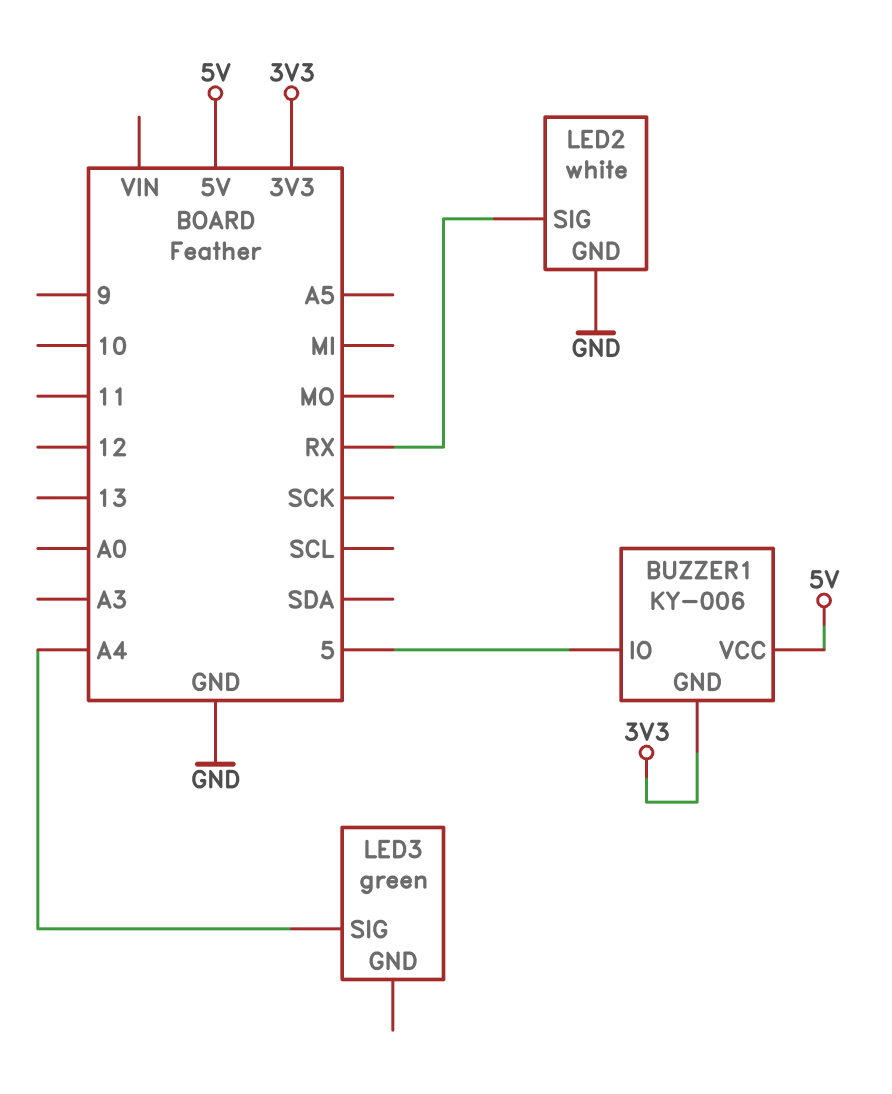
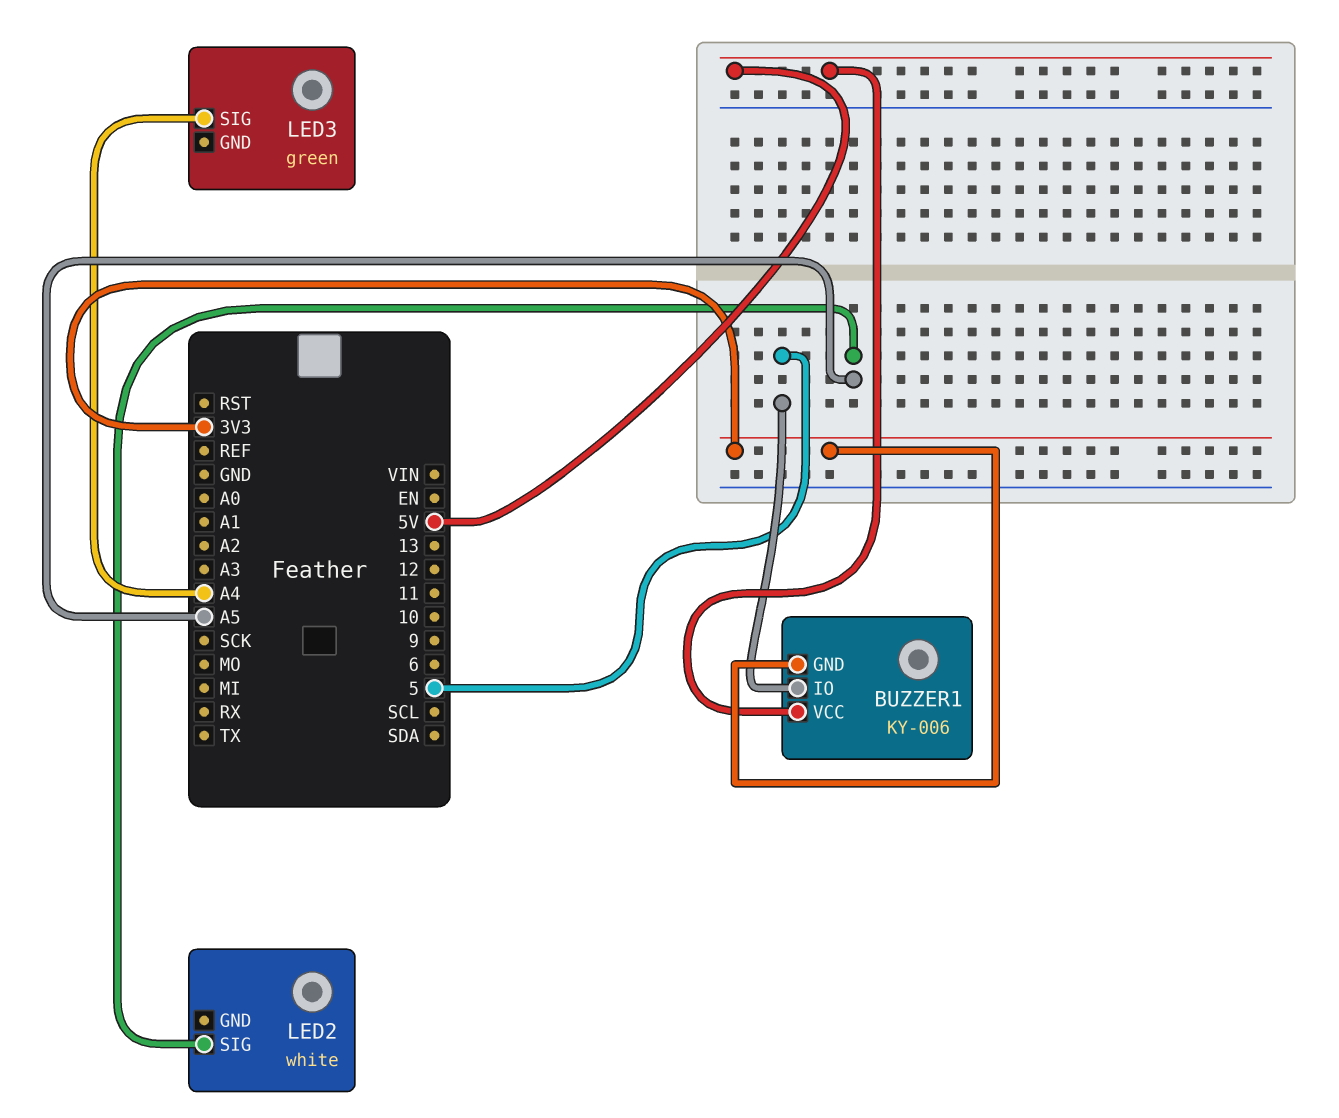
LED2 pin GND: GND -> none
LED2 pin SIG: RX -> A5

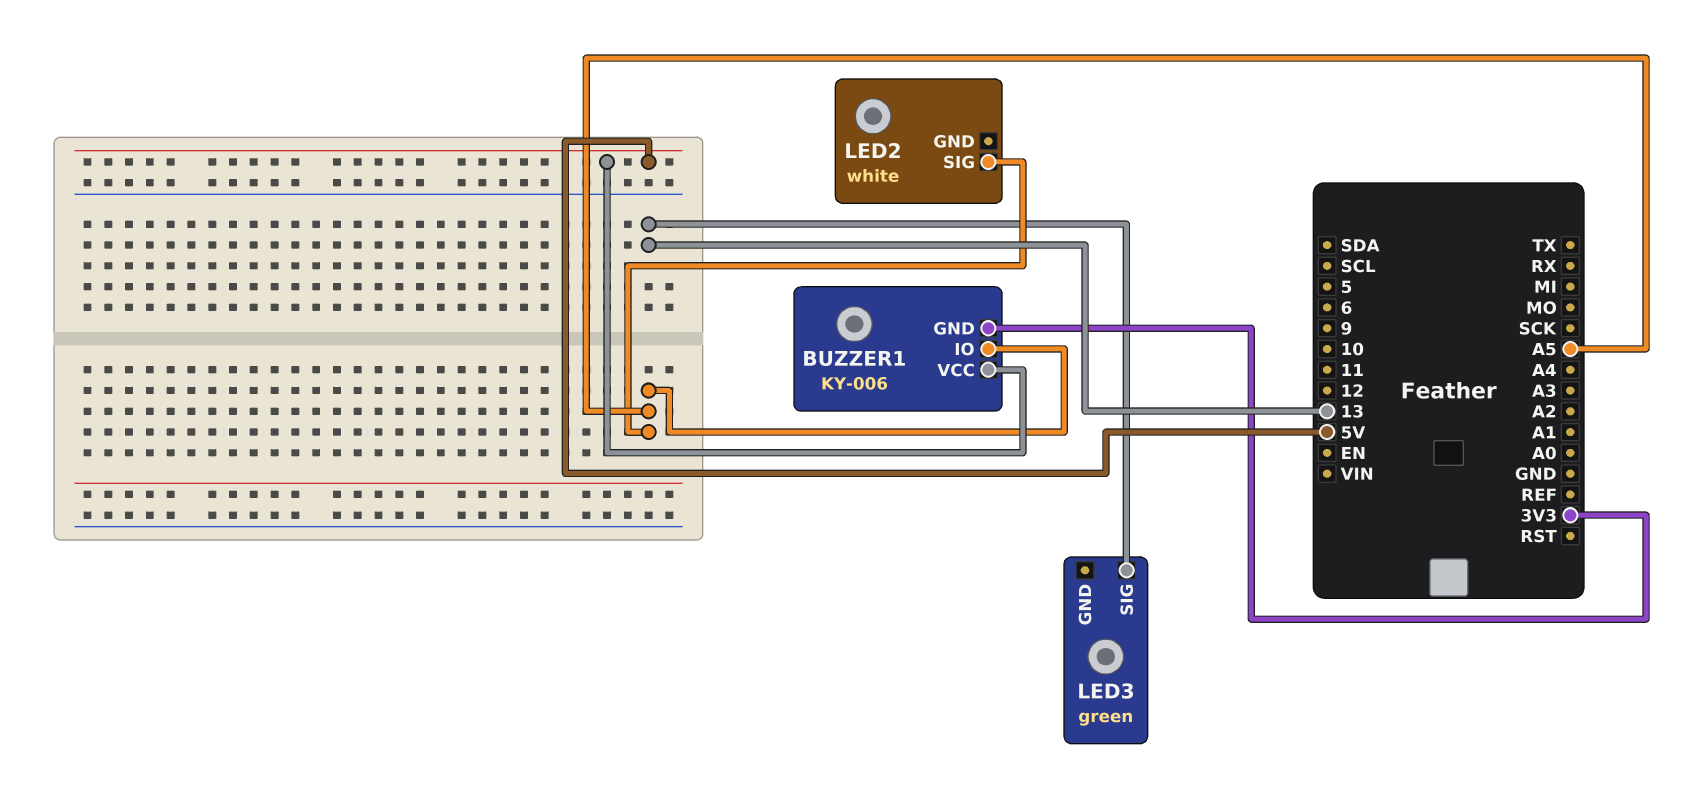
BUZZER1 pin IO: 5 -> A5
LED3 pin SIG: A4 -> 13

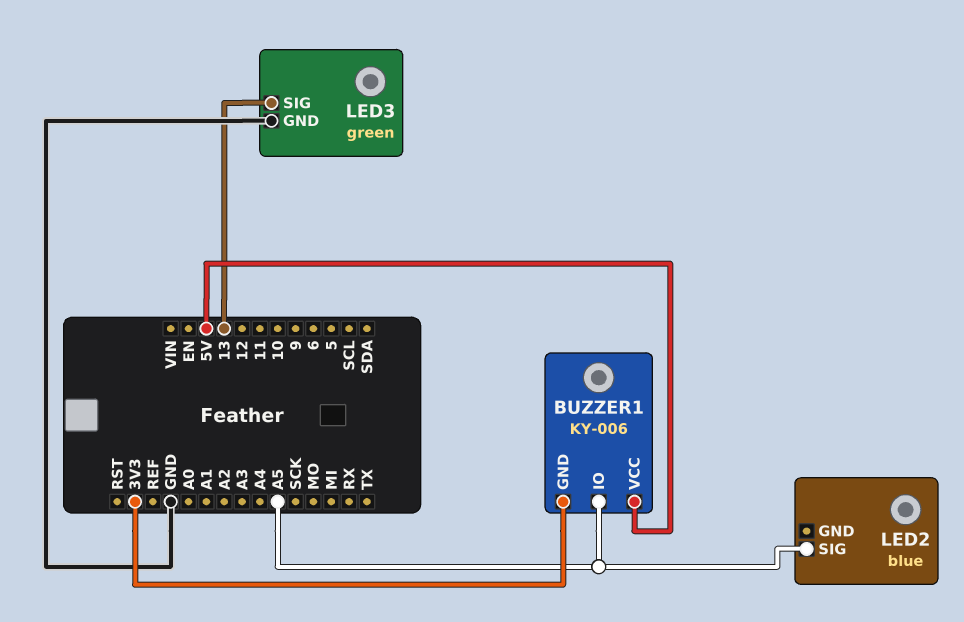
LED2: white -> blue
LED3 pin GND: none -> GND

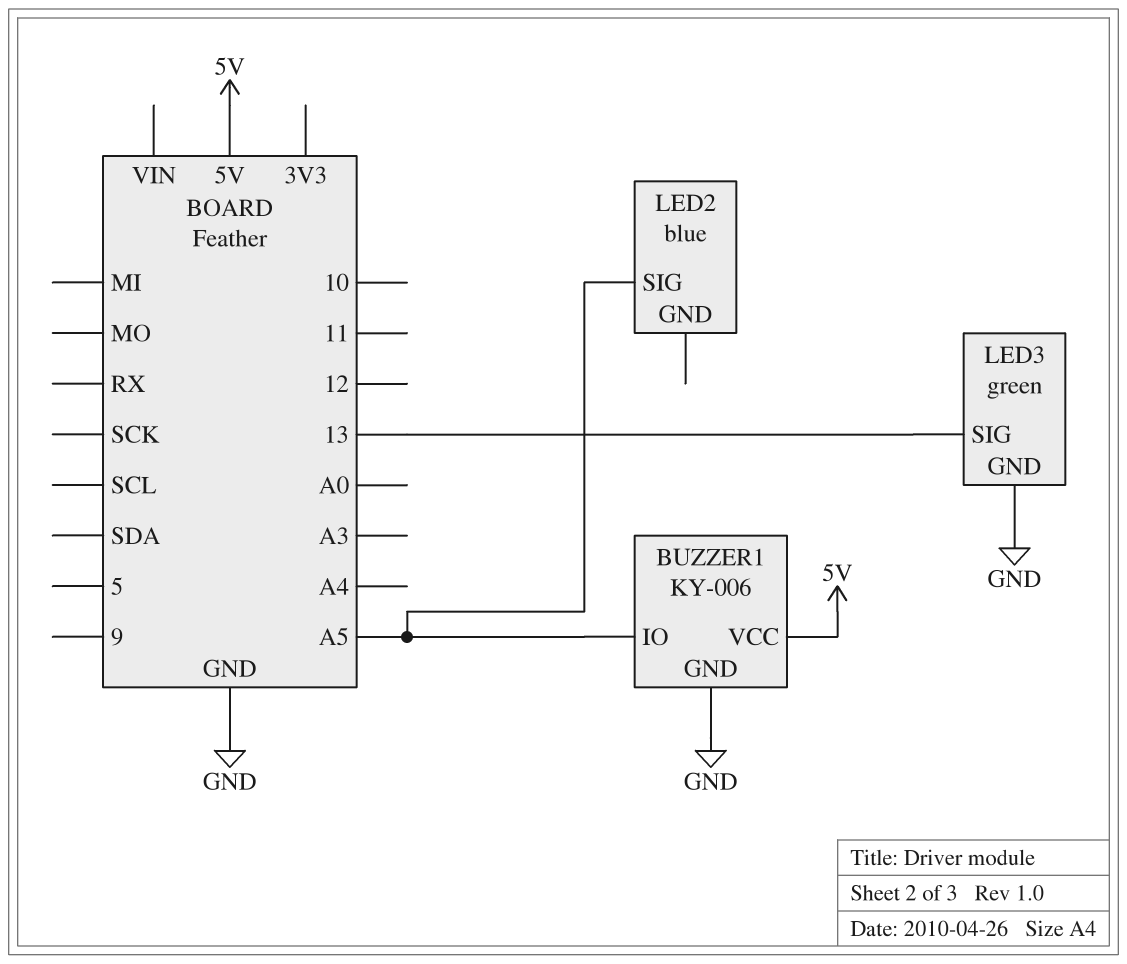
BUZZER1 pin GND: 3V3 -> GND

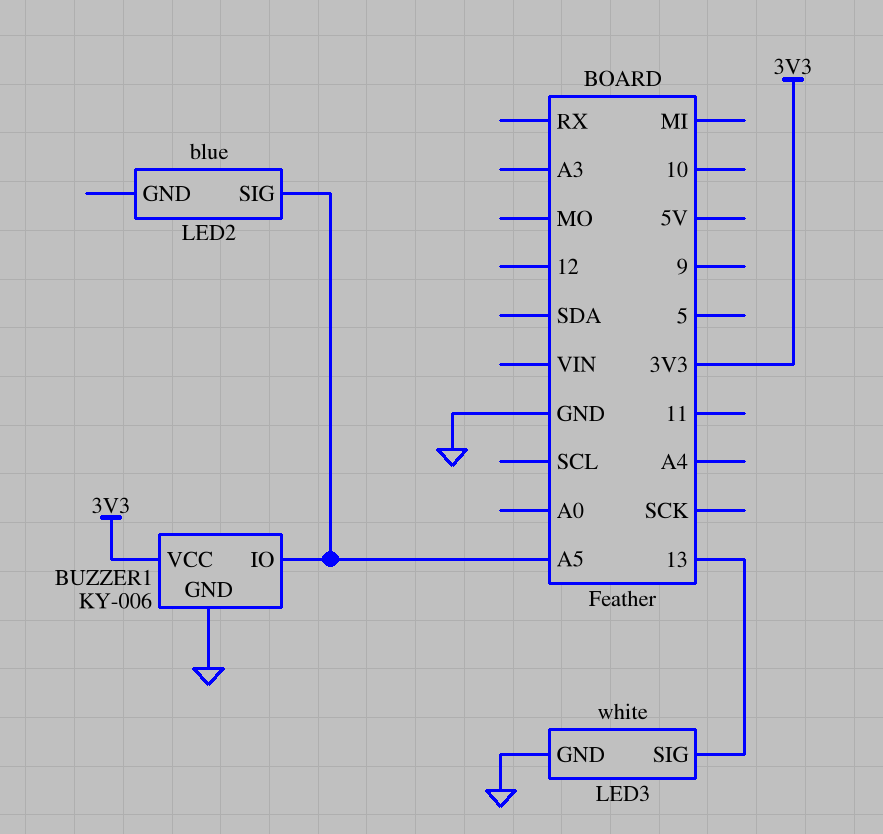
BUZZER1 pin VCC: 5V -> 3V3
LED3: green -> white

